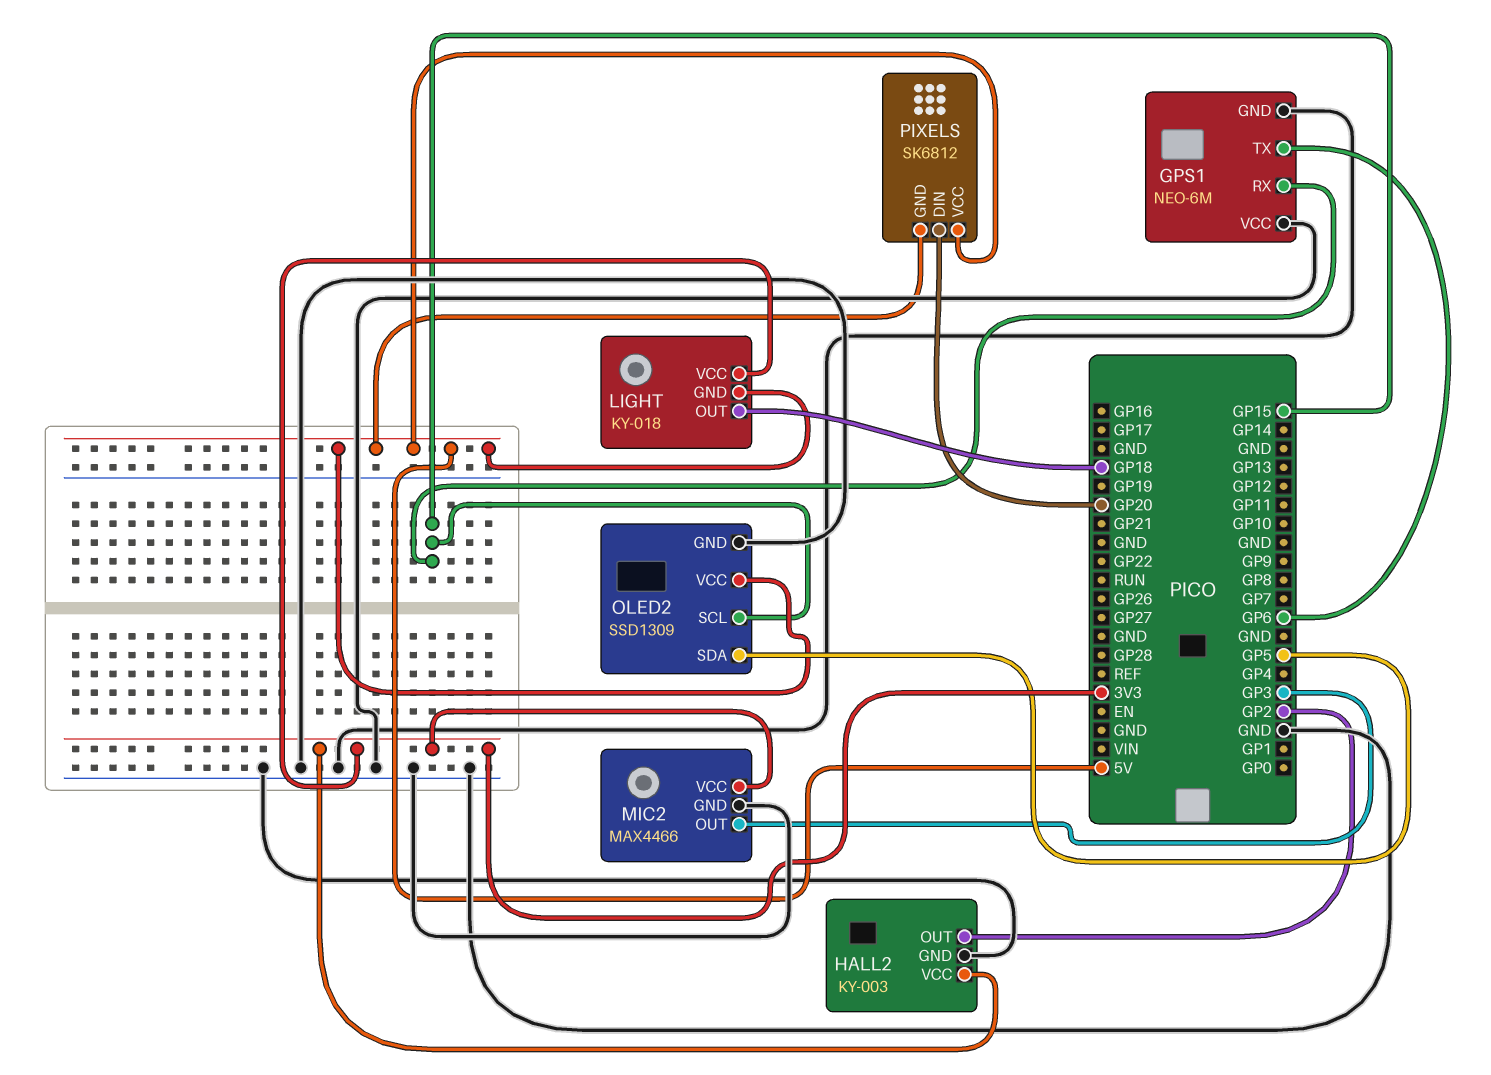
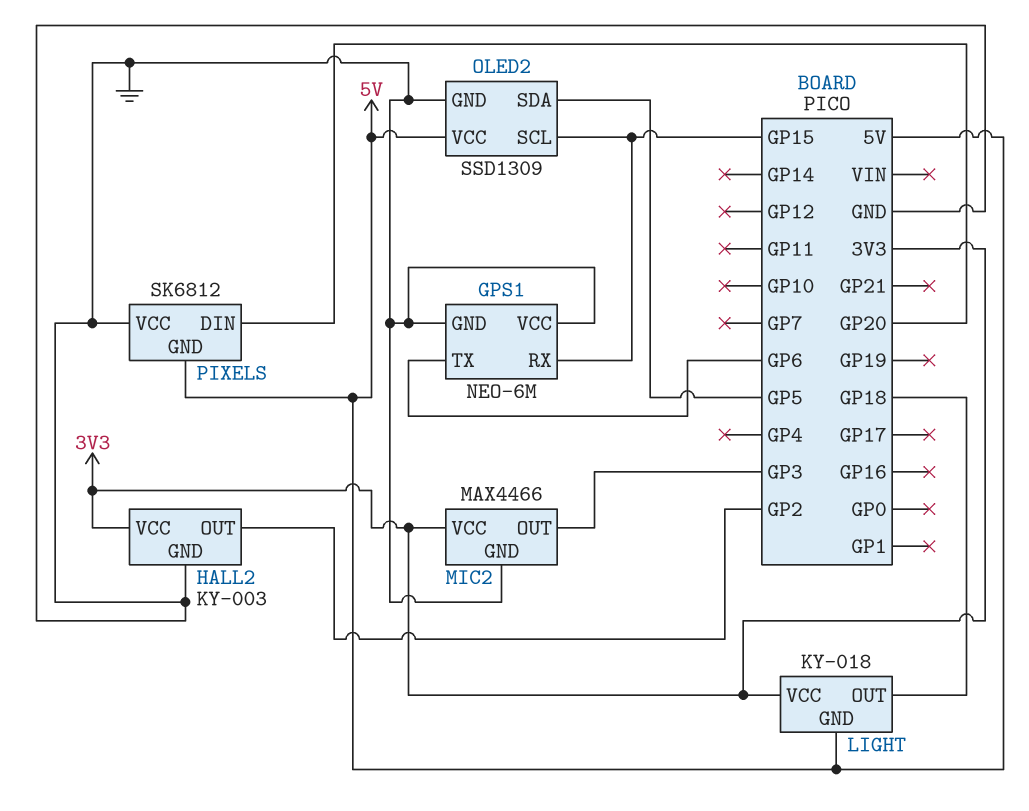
PIXELS pin VCC: 5V -> GND

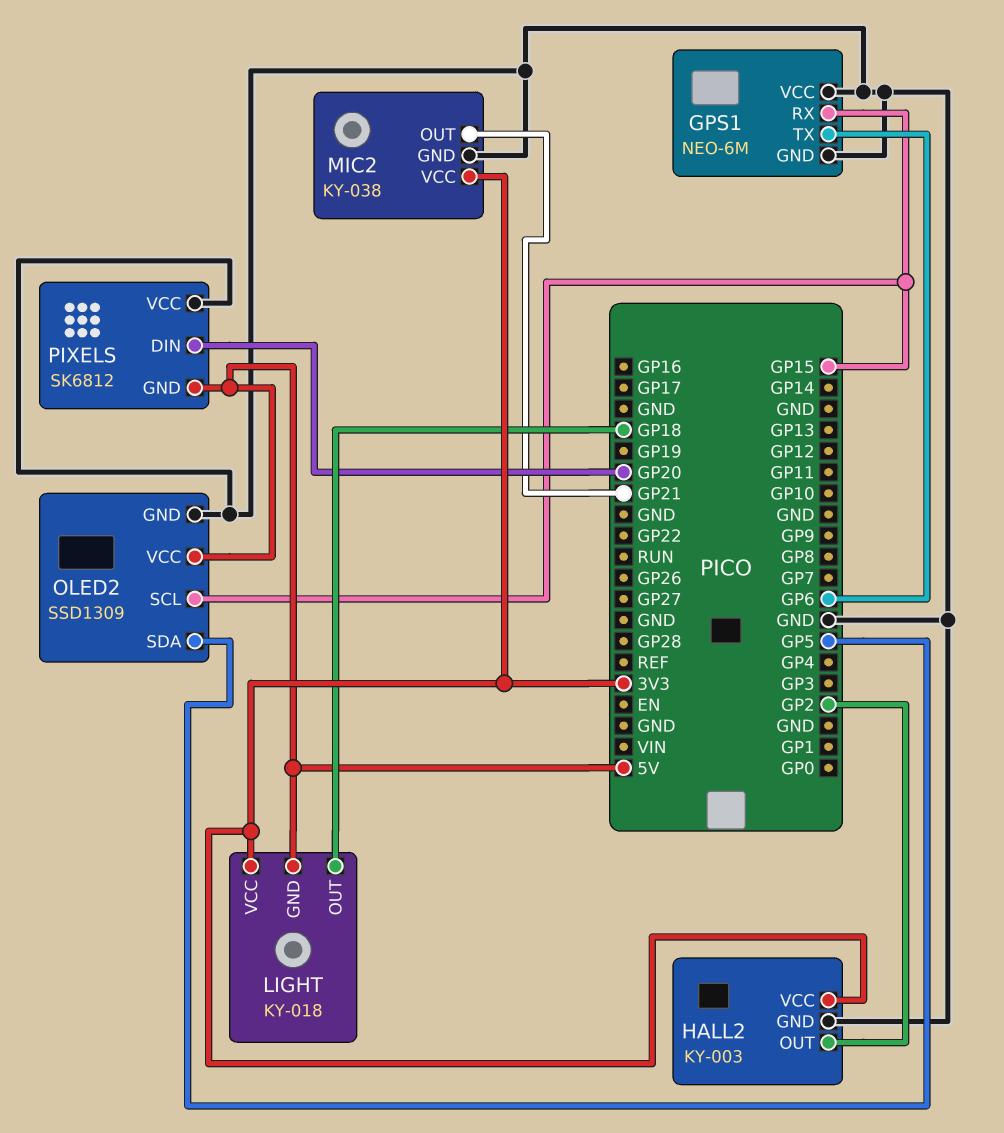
MIC2: MAX4466 -> KY-038
MIC2 pin OUT: GP3 -> GP21

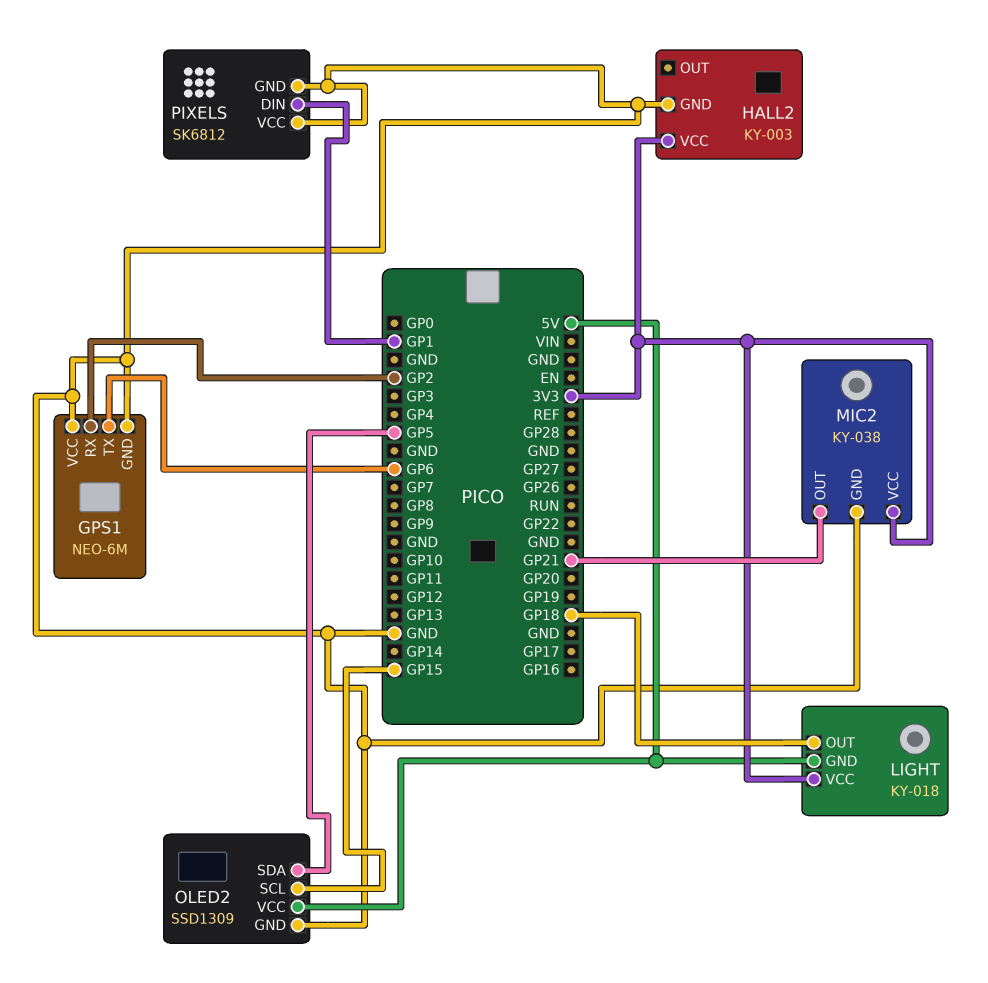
GPS1 pin RX: GP15 -> GP2
HALL2 pin OUT: GP2 -> none
PIXELS pin DIN: GP20 -> GP1
PIXELS pin GND: 5V -> GND

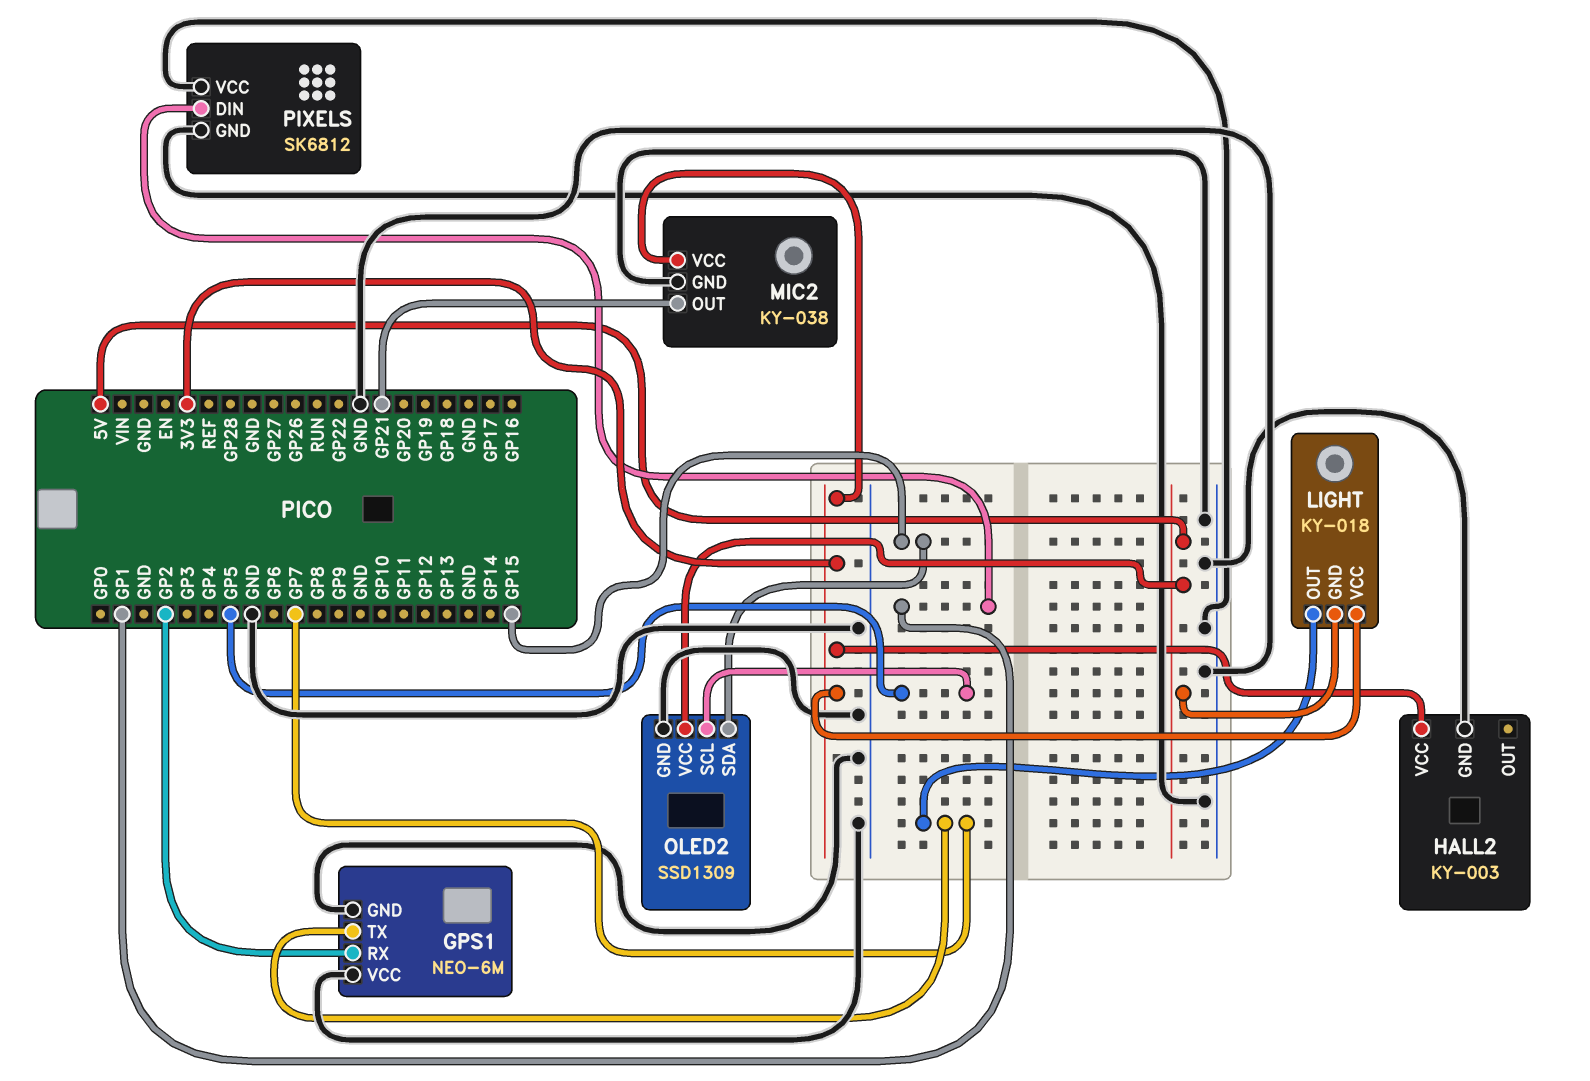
GPS1 pin TX: GP6 -> GP7
LIGHT pin OUT: GP18 -> GP7
OLED2 pin SCL: GP15 -> GP5
OLED2 pin SDA: GP5 -> GP15

